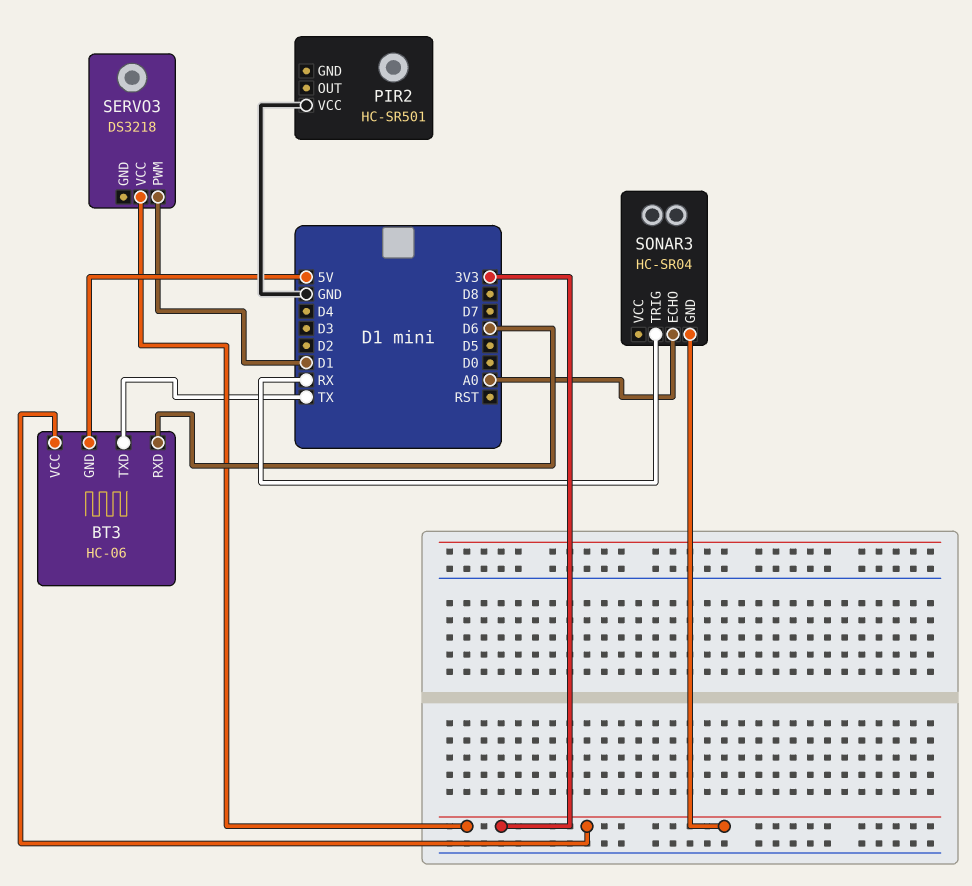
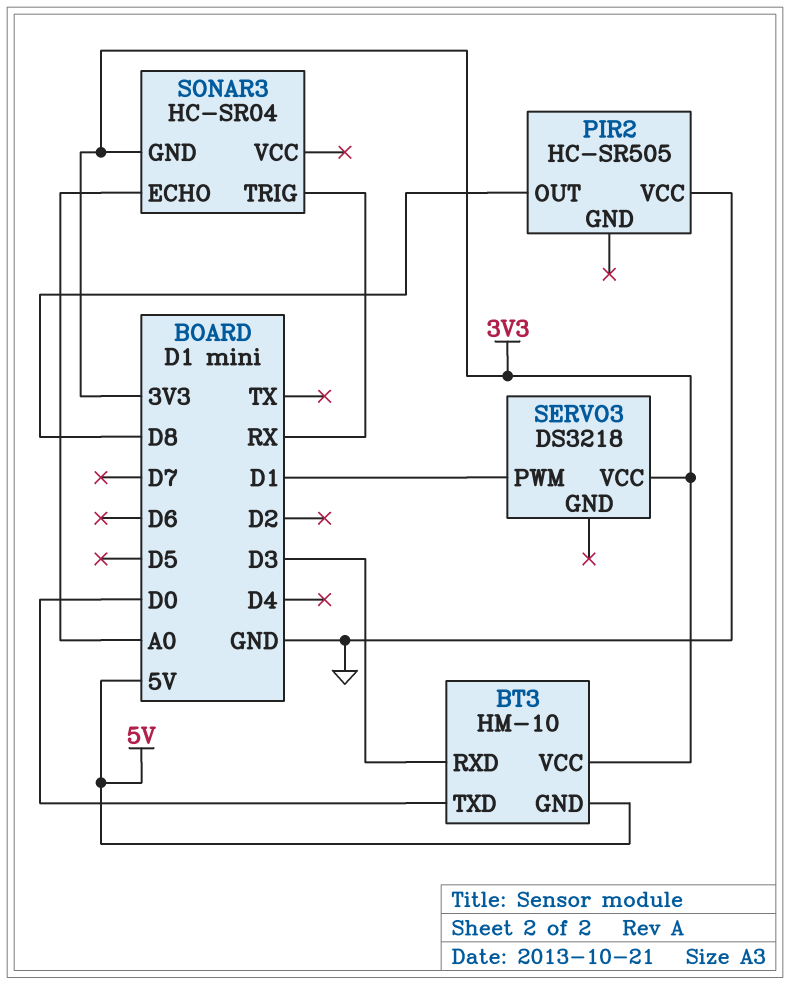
BT3: HC-06 -> HM-10
BT3 pin RXD: D6 -> D3
BT3 pin TXD: TX -> D0
PIR2: HC-SR501 -> HC-SR505
PIR2 pin OUT: none -> D8

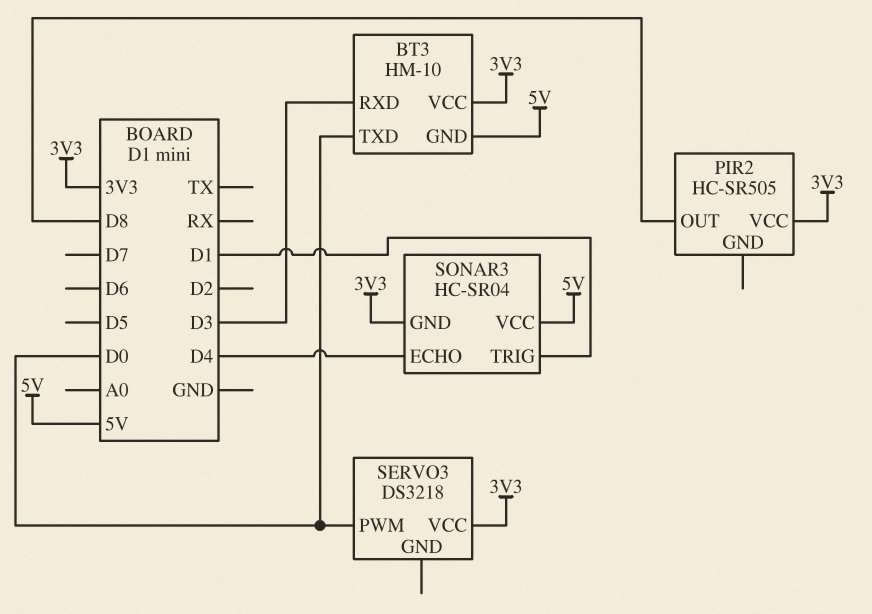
PIR2 pin VCC: GND -> 3V3
SERVO3 pin PWM: D1 -> D0
SONAR3 pin ECHO: A0 -> D4
SONAR3 pin TRIG: RX -> D1
SONAR3 pin VCC: none -> 5V

